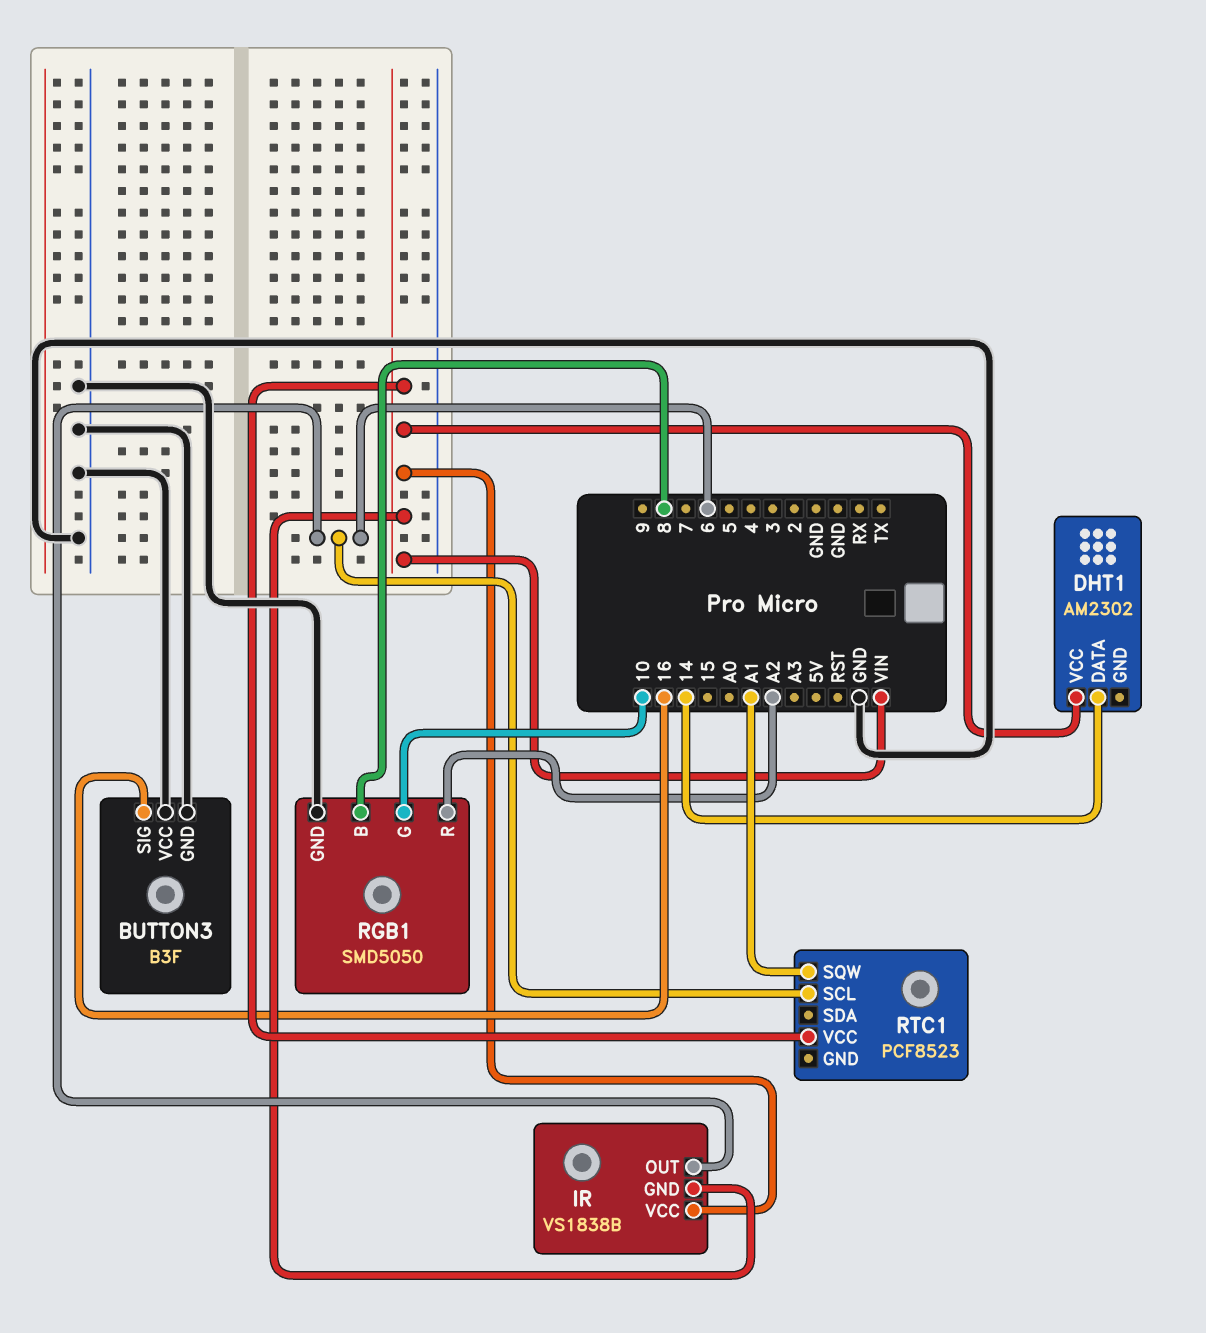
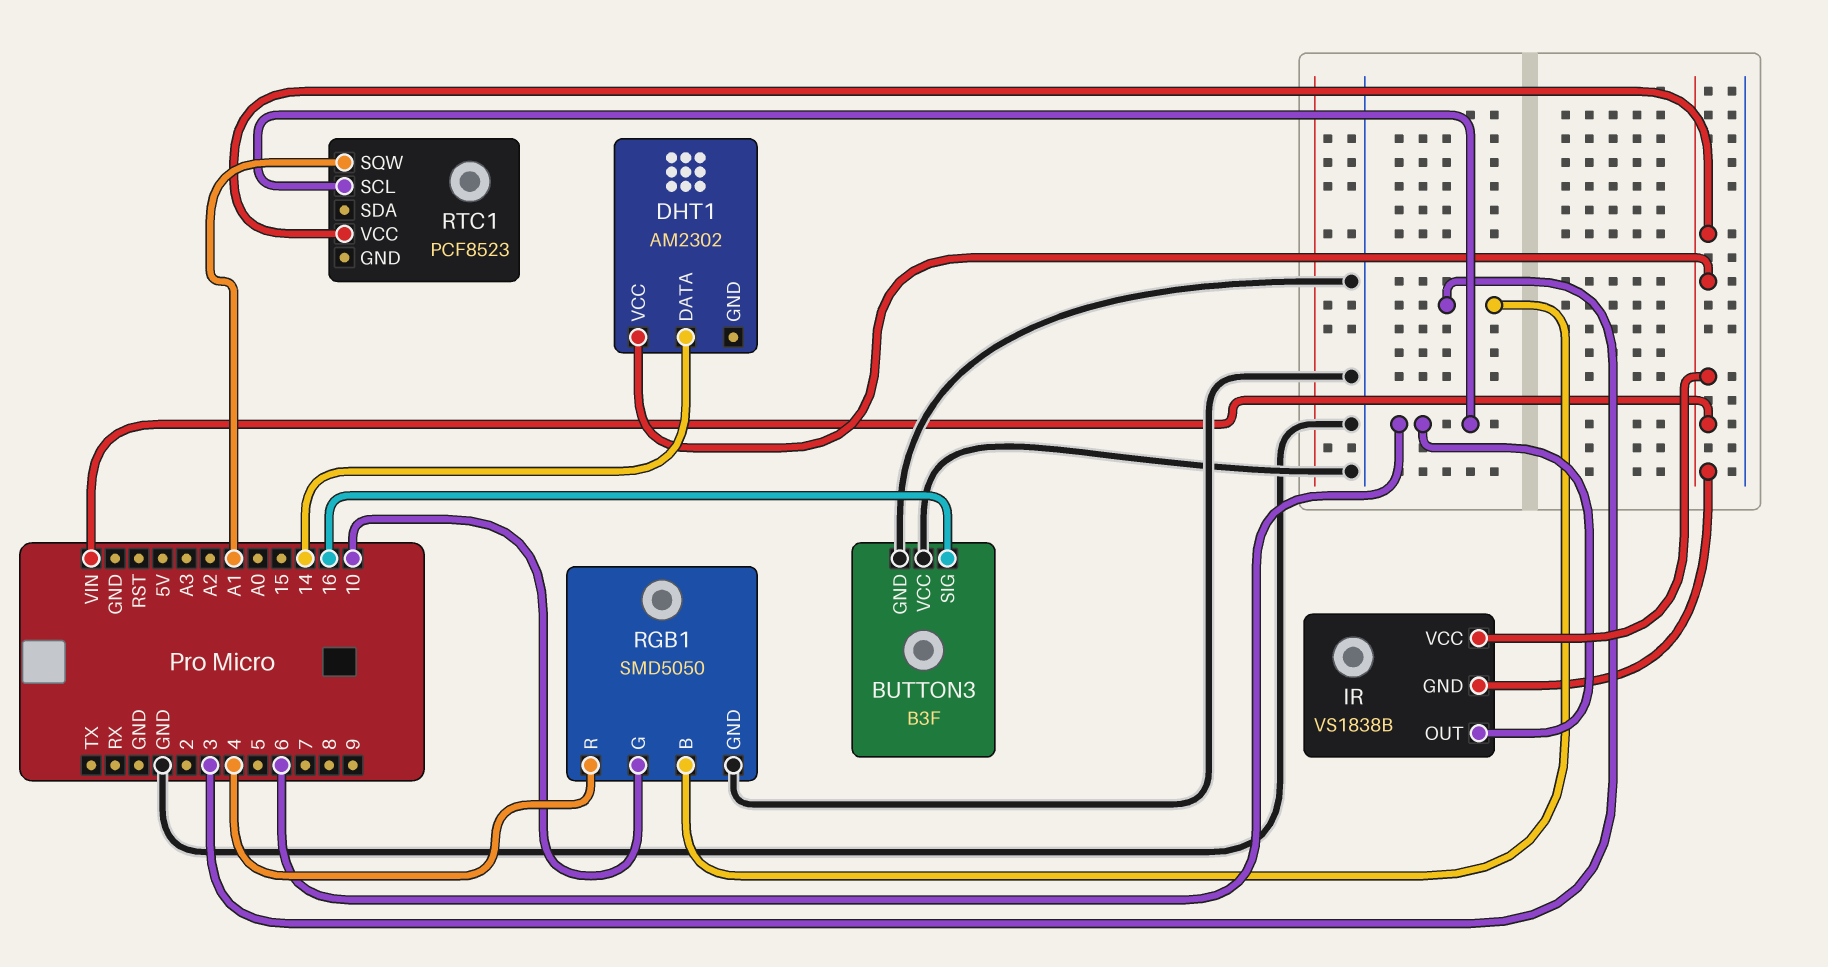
RGB1 pin B: 8 -> 3
RGB1 pin R: A2 -> 4

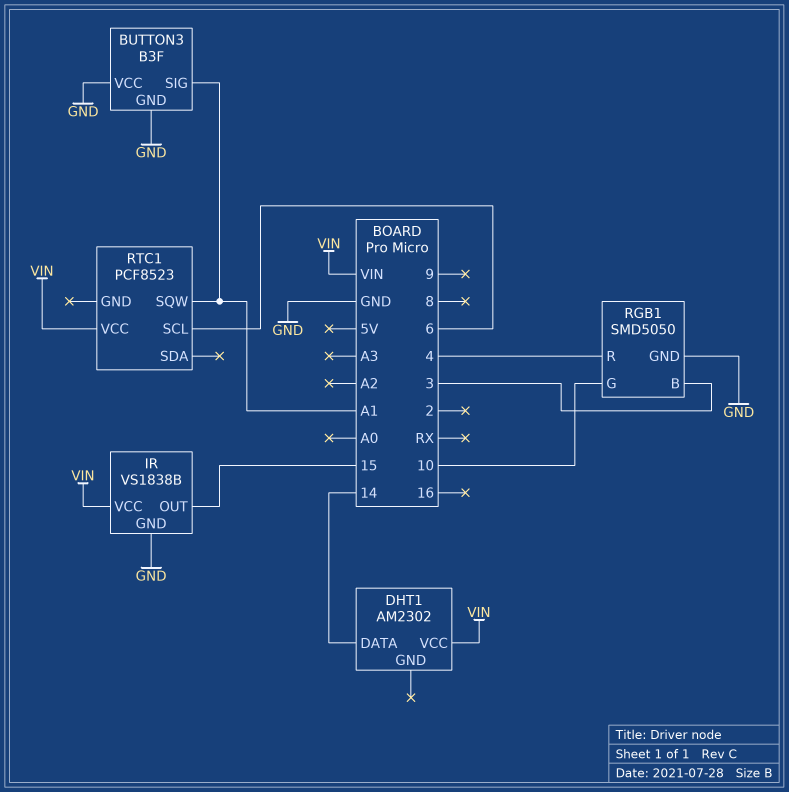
BUTTON3 pin SIG: 16 -> A1
IR pin GND: VIN -> GND
IR pin OUT: 6 -> 15

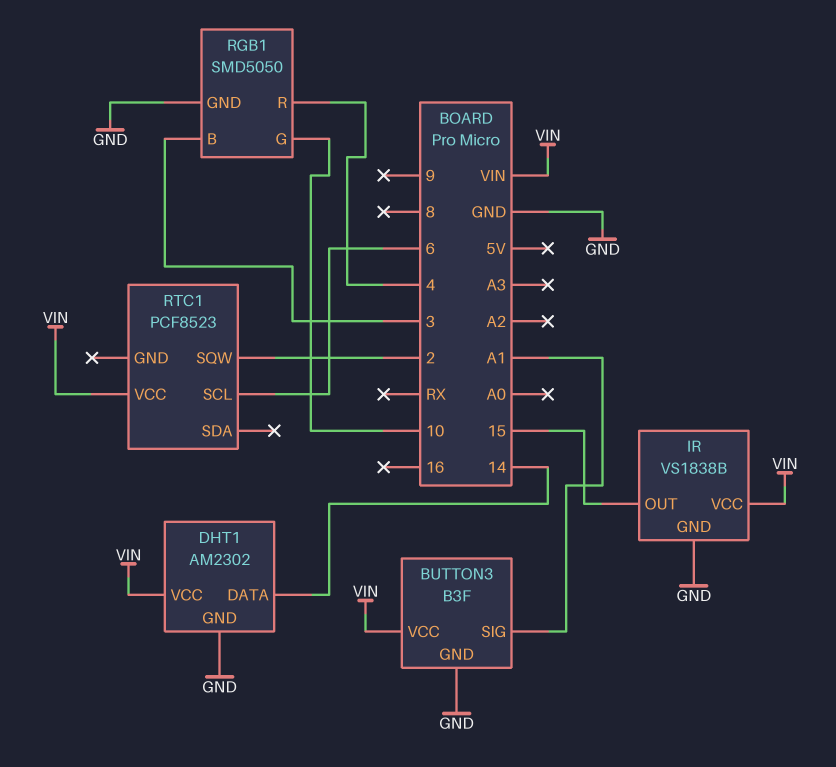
BUTTON3 pin VCC: GND -> VIN
DHT1 pin GND: none -> GND
RTC1 pin SQW: A1 -> 2

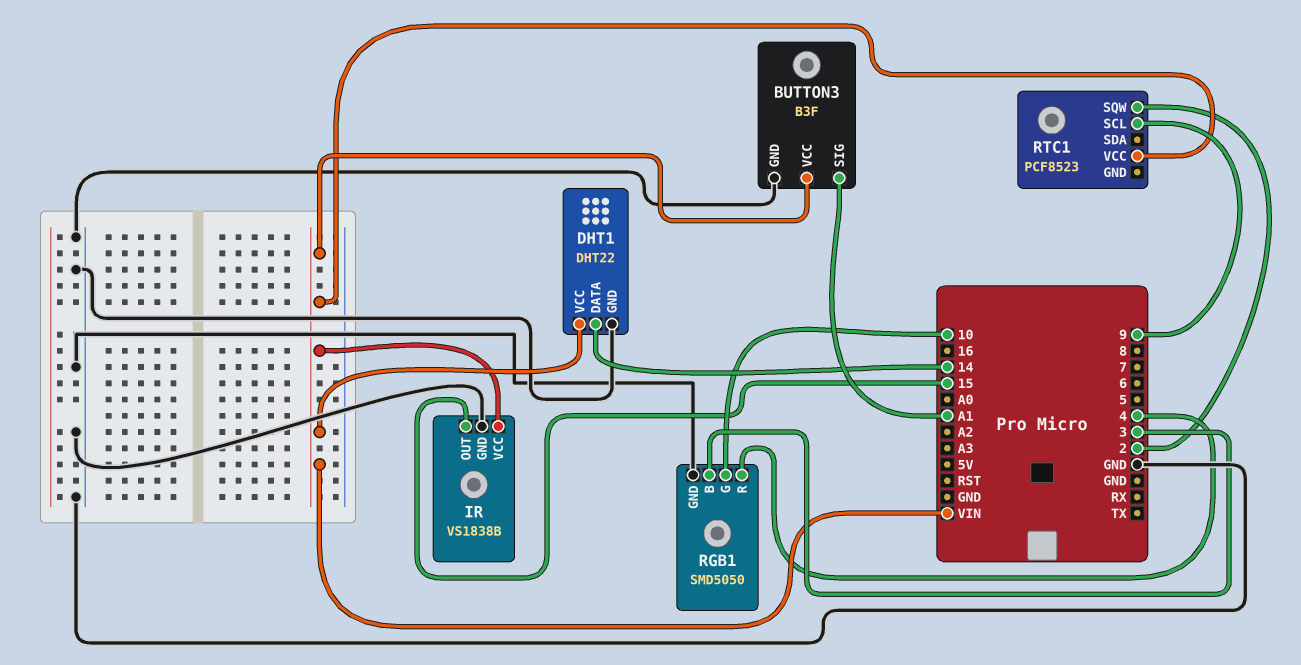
DHT1: AM2302 -> DHT22
RTC1 pin SCL: 6 -> 9

